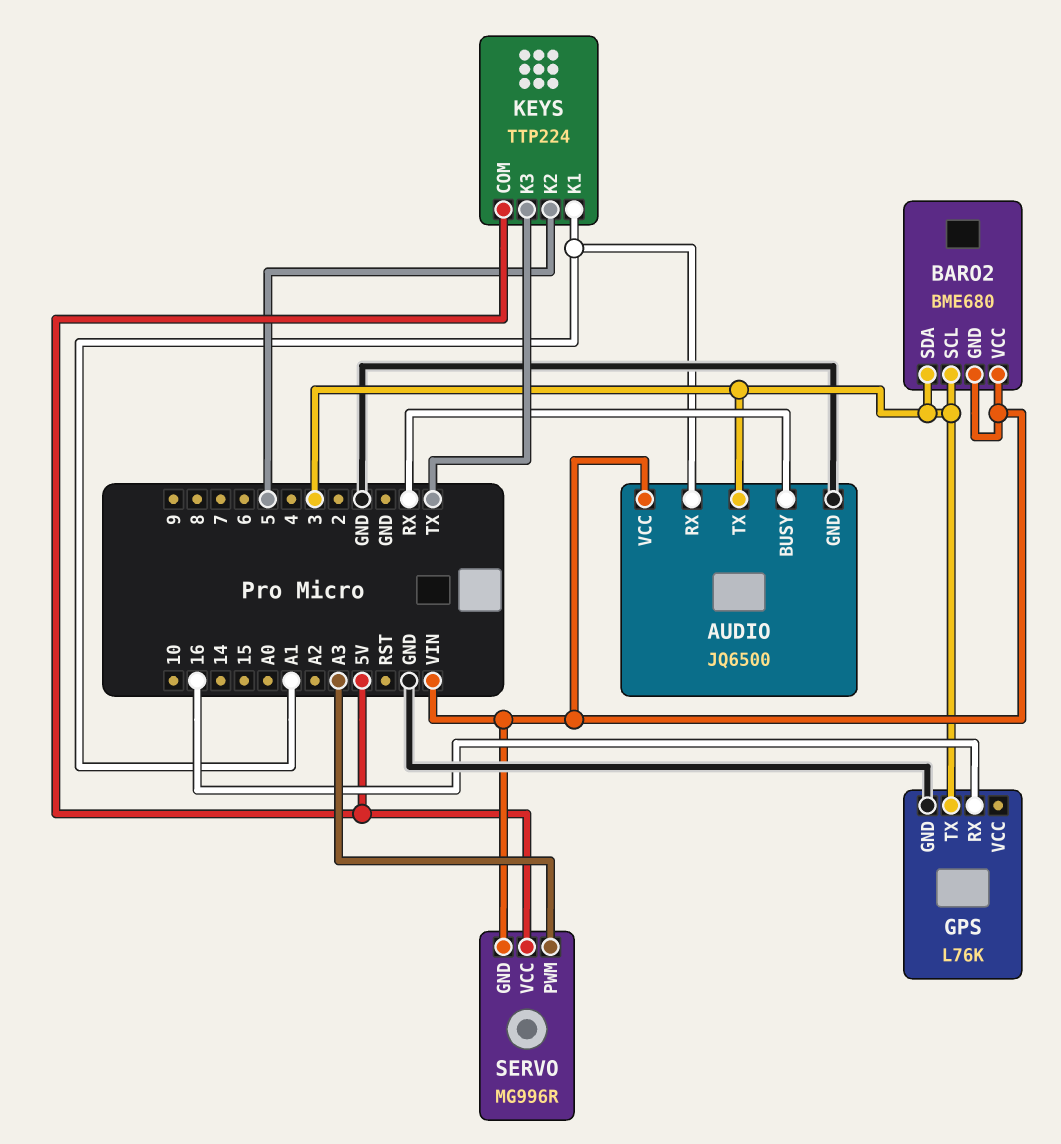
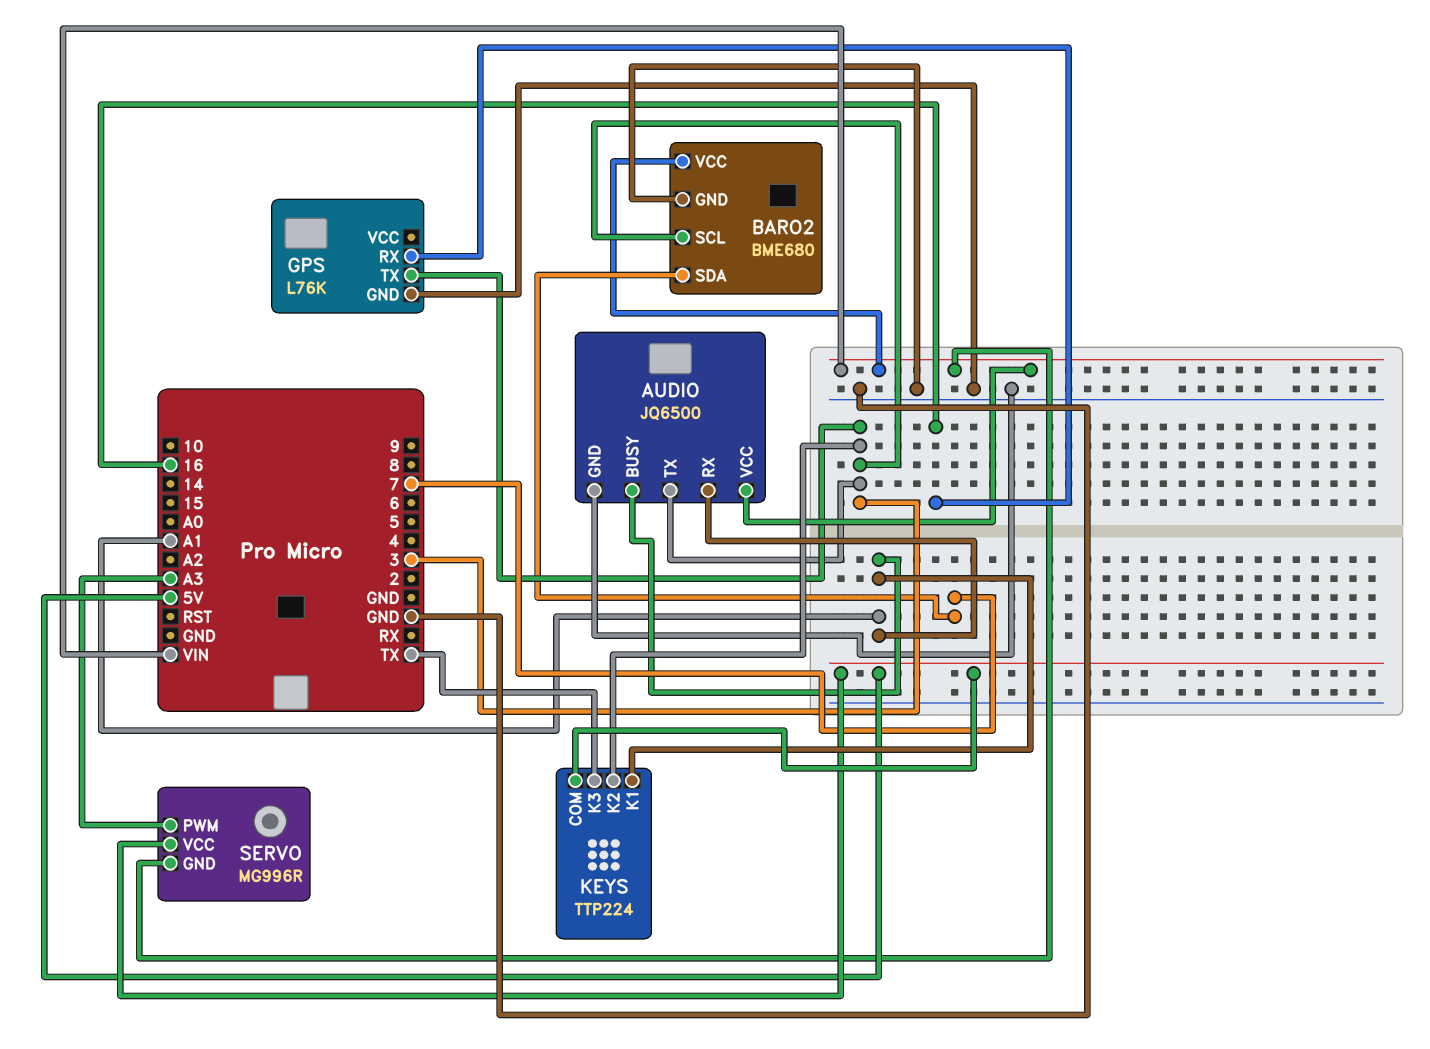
AUDIO pin BUSY: RX -> A1
BARO2 pin GND: VIN -> GND
BARO2 pin SDA: 3 -> 7
KEYS pin K2: 5 -> 3

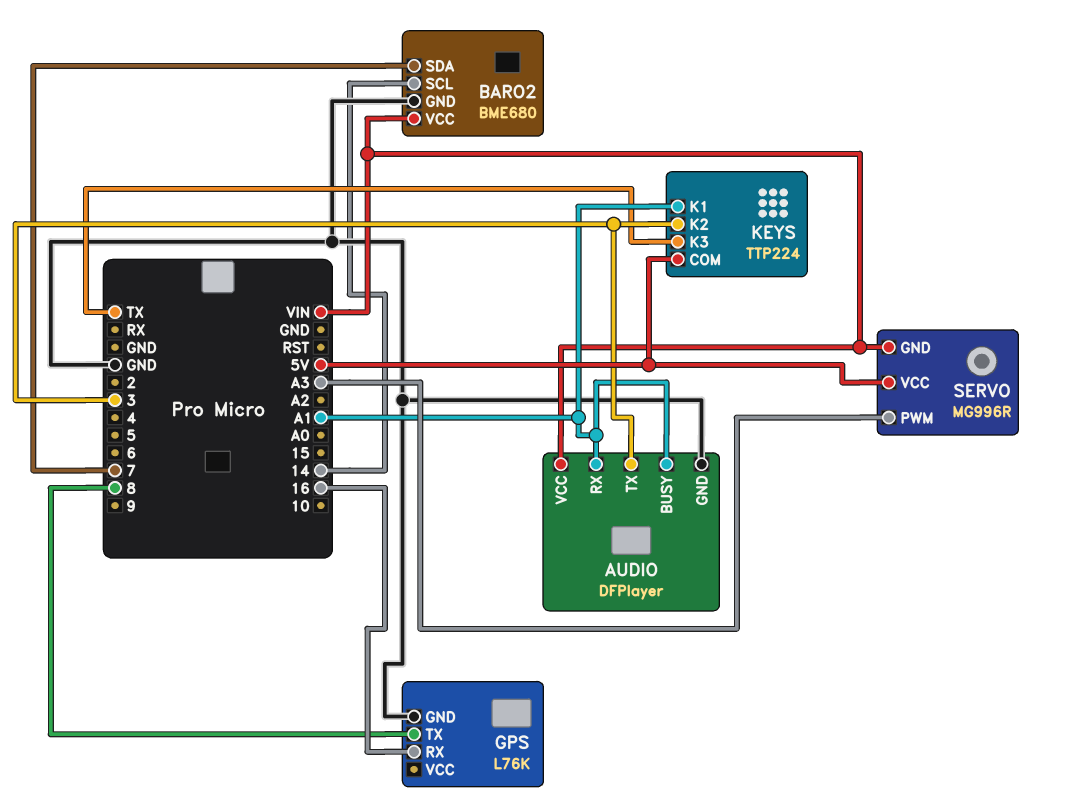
AUDIO: JQ6500 -> DFPlayer
BARO2 pin SCL: 3 -> 14
GPS pin TX: 3 -> 8

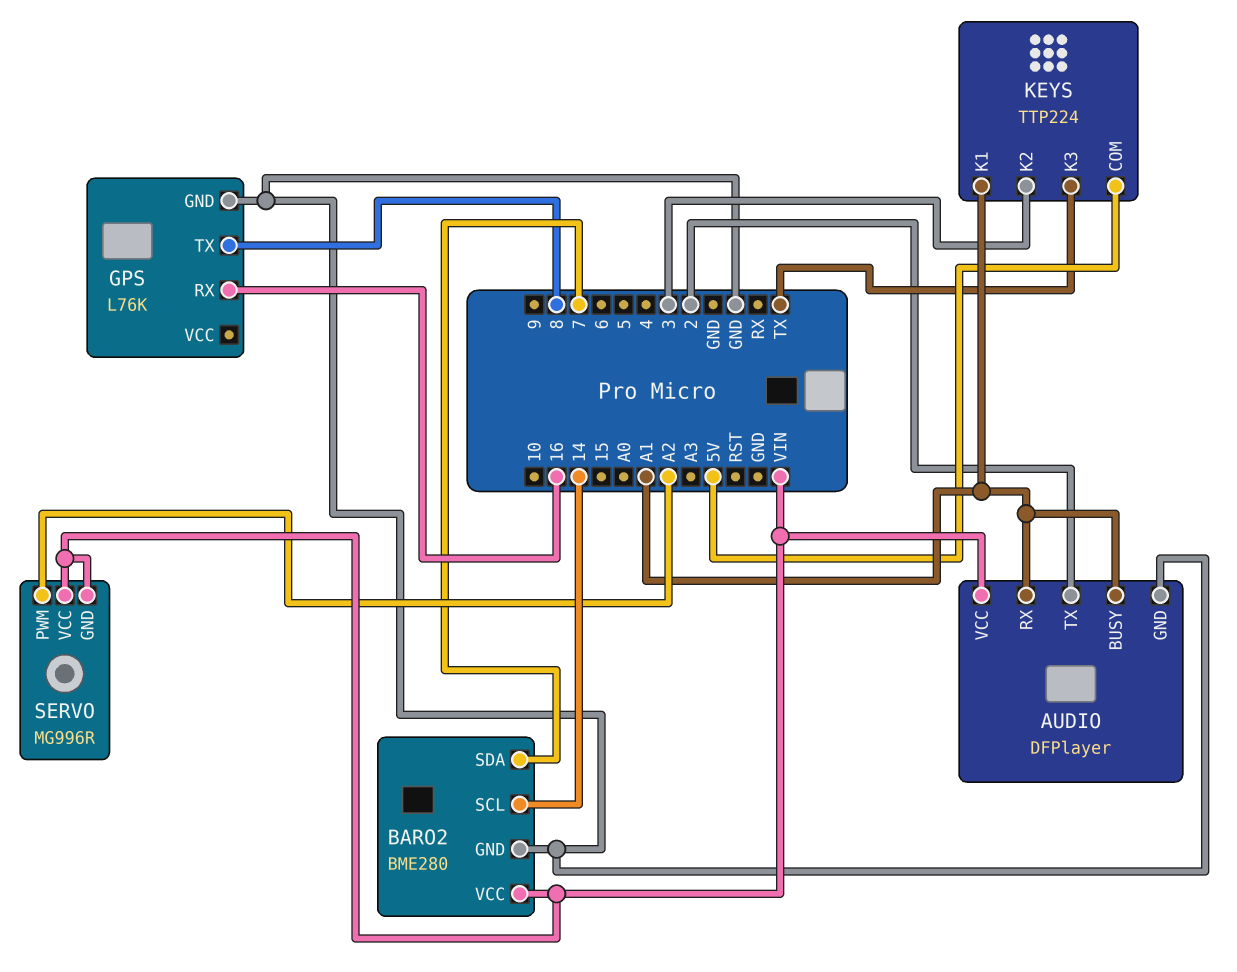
AUDIO pin TX: 3 -> 2
BARO2: BME680 -> BME280
SERVO pin PWM: A3 -> A2
SERVO pin VCC: 5V -> VIN

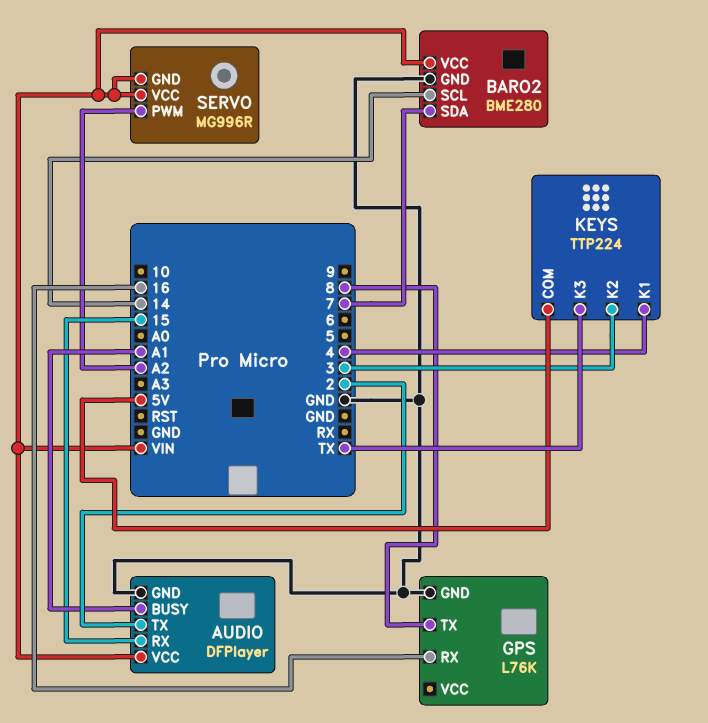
AUDIO pin RX: A1 -> 15
KEYS pin K1: A1 -> 4

